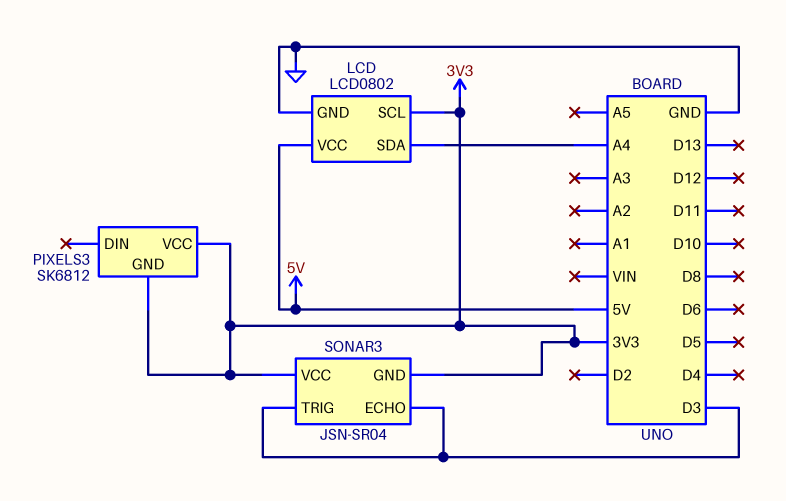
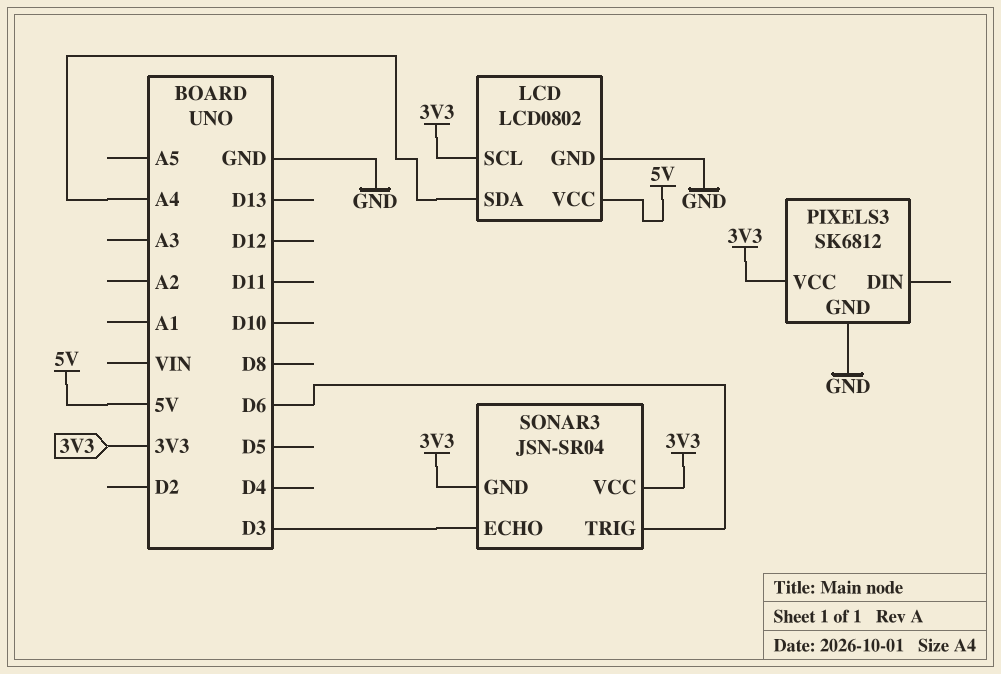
PIXELS3 pin GND: 3V3 -> GND
SONAR3 pin TRIG: D3 -> D6

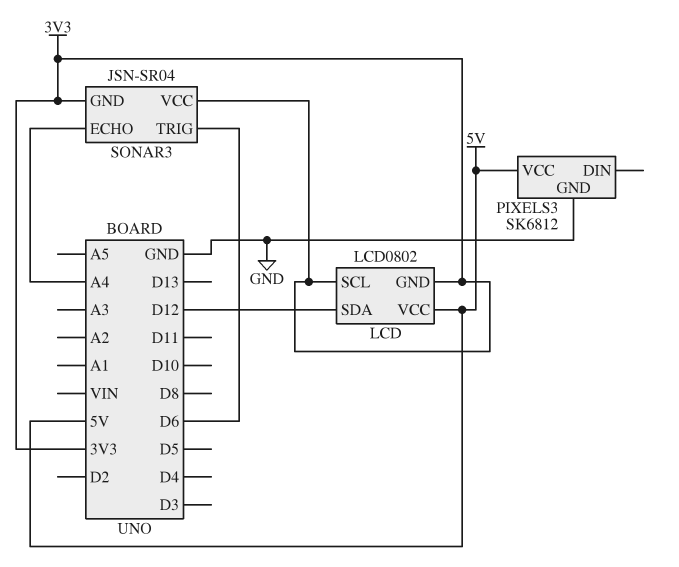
LCD pin GND: GND -> 3V3
LCD pin SDA: A4 -> D12
PIXELS3 pin VCC: 3V3 -> 5V
SONAR3 pin ECHO: D3 -> A4

